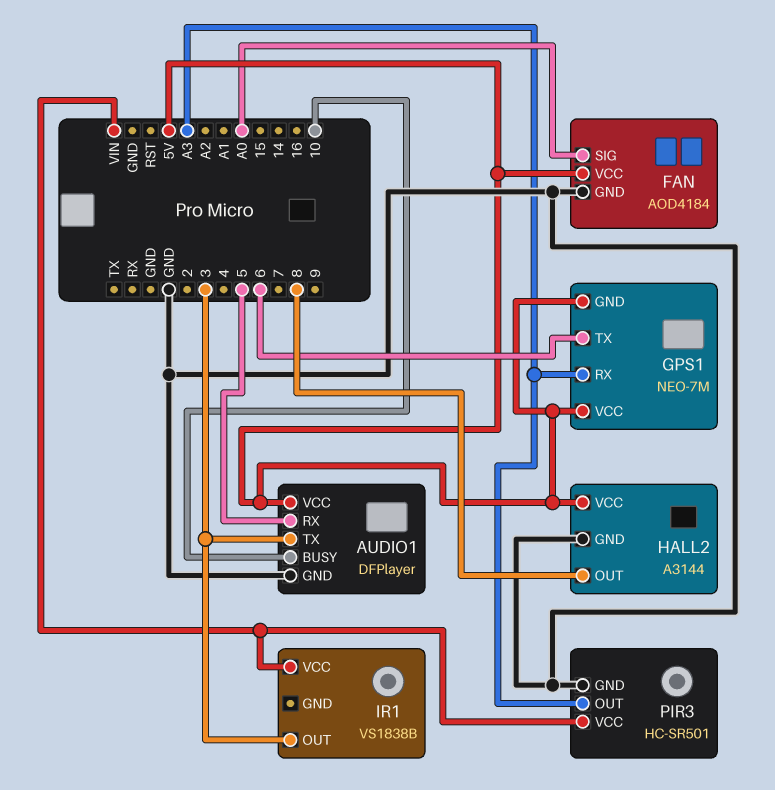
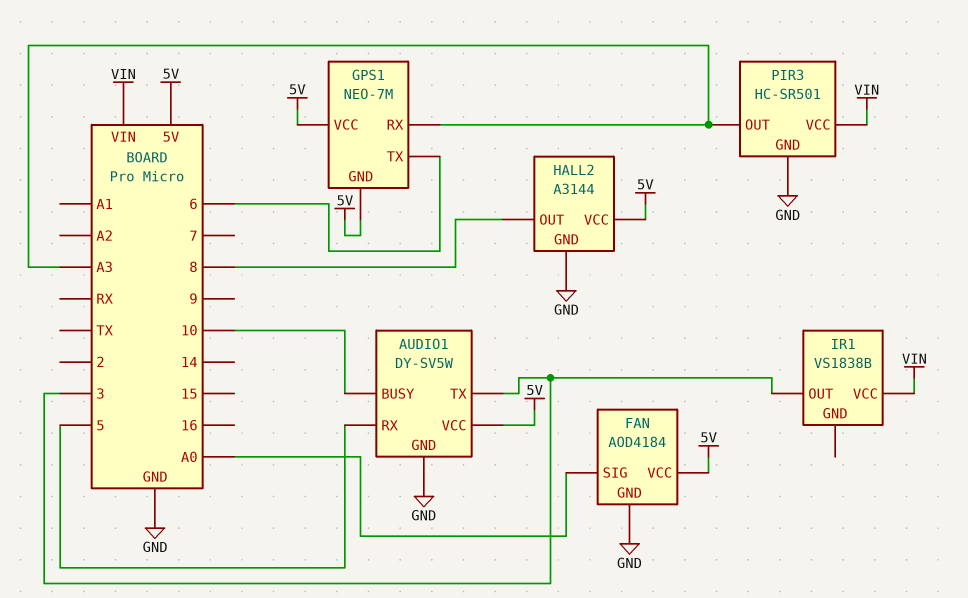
AUDIO1: DFPlayer -> DY-SV5W

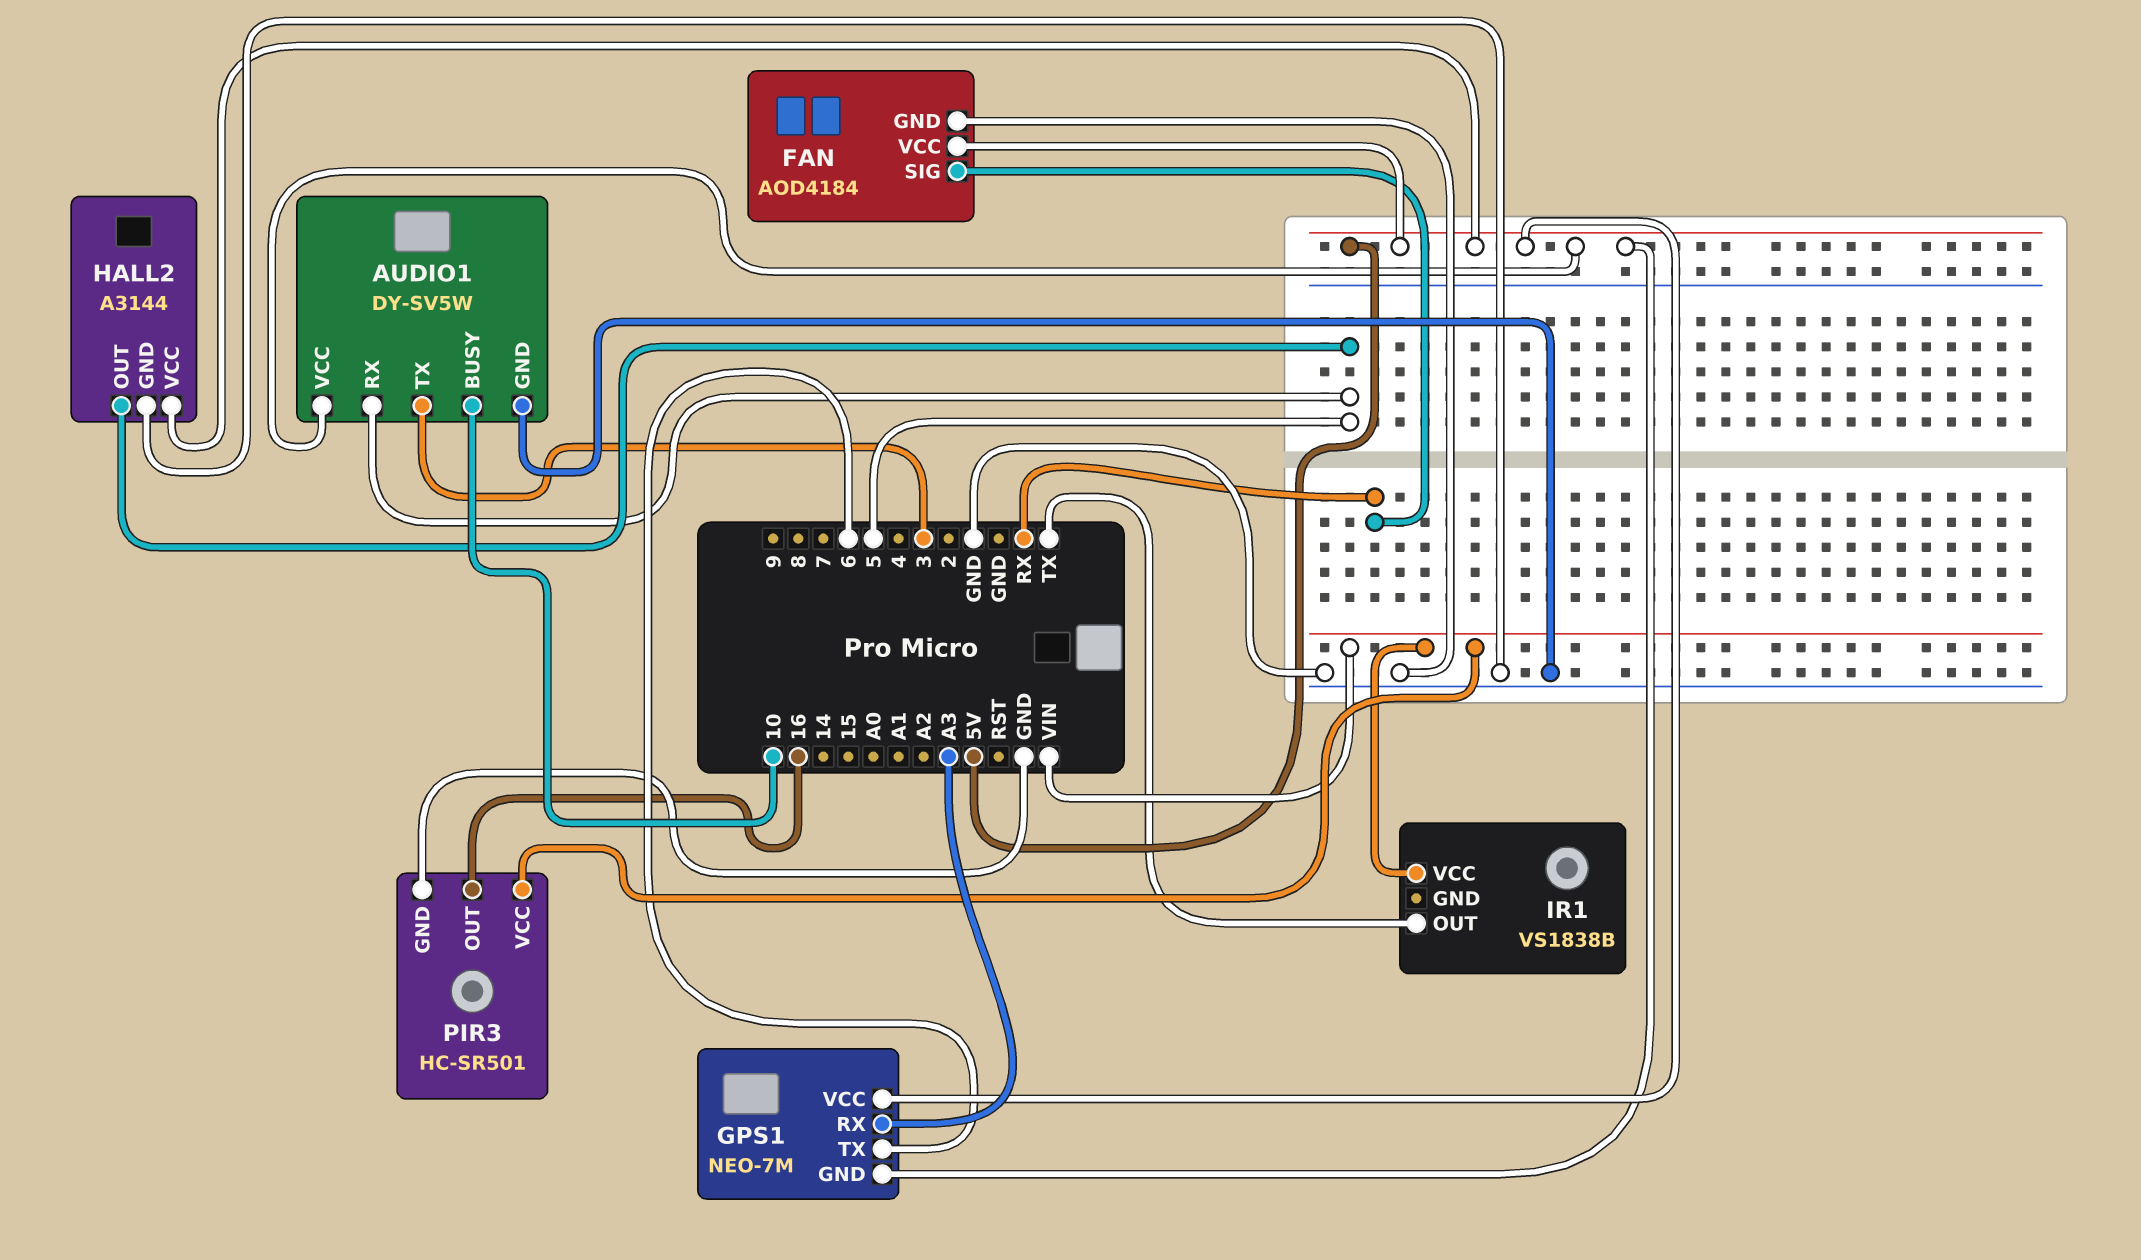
FAN pin SIG: A0 -> RX
HALL2 pin OUT: 8 -> 5
IR1 pin OUT: 3 -> TX
PIR3 pin OUT: A3 -> 16

